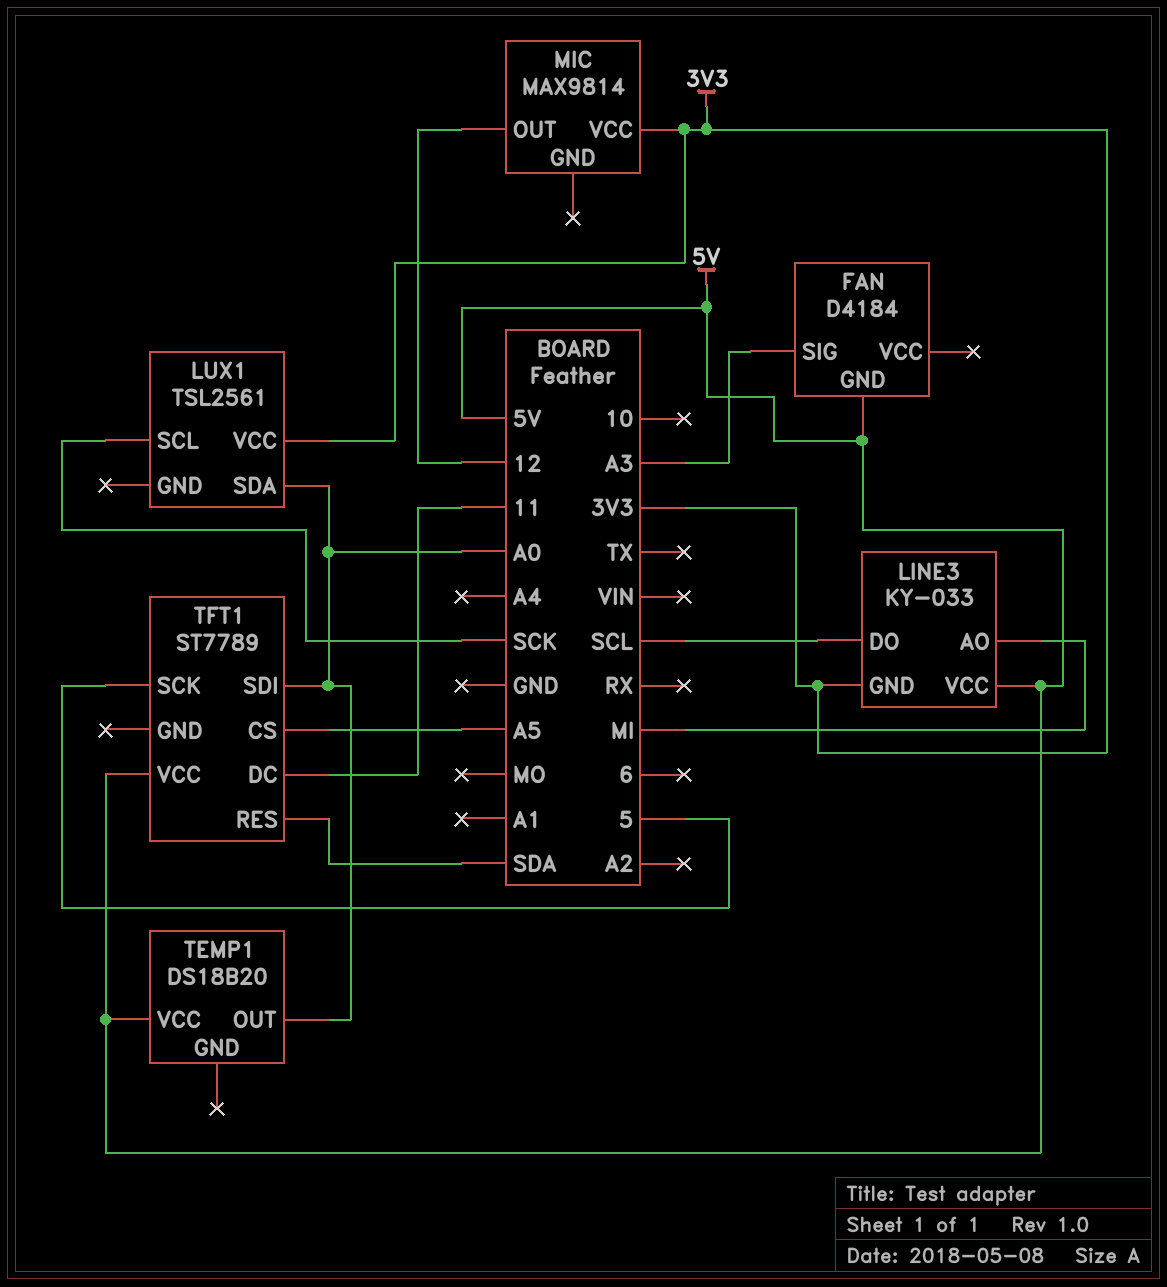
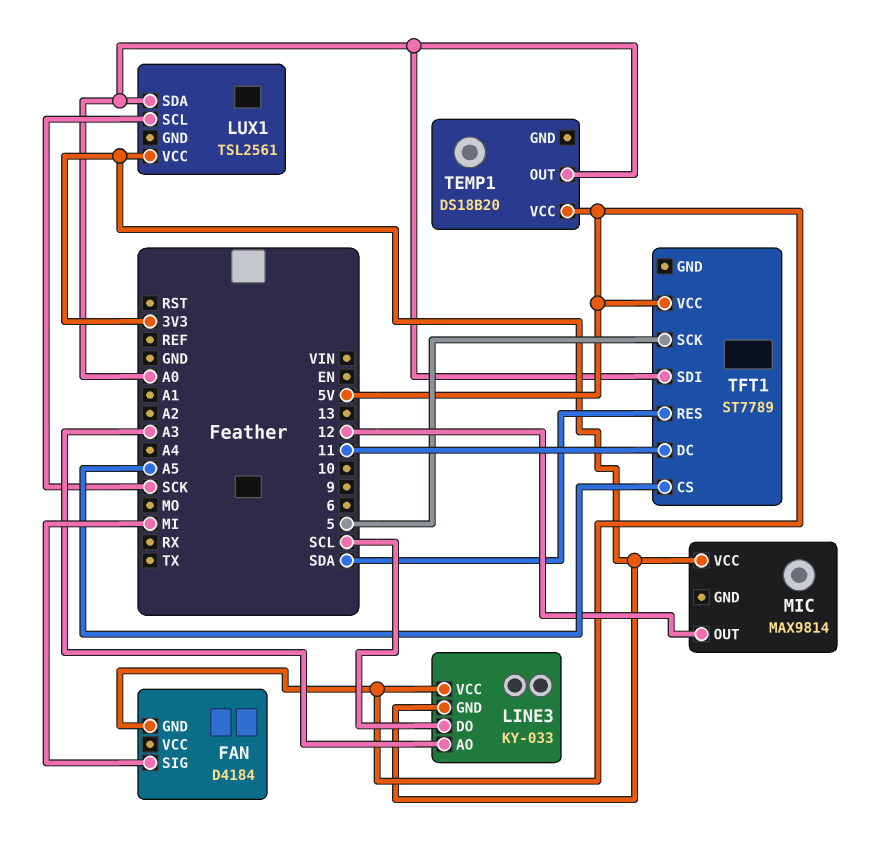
FAN pin SIG: A3 -> MI
LINE3 pin AO: MI -> A3

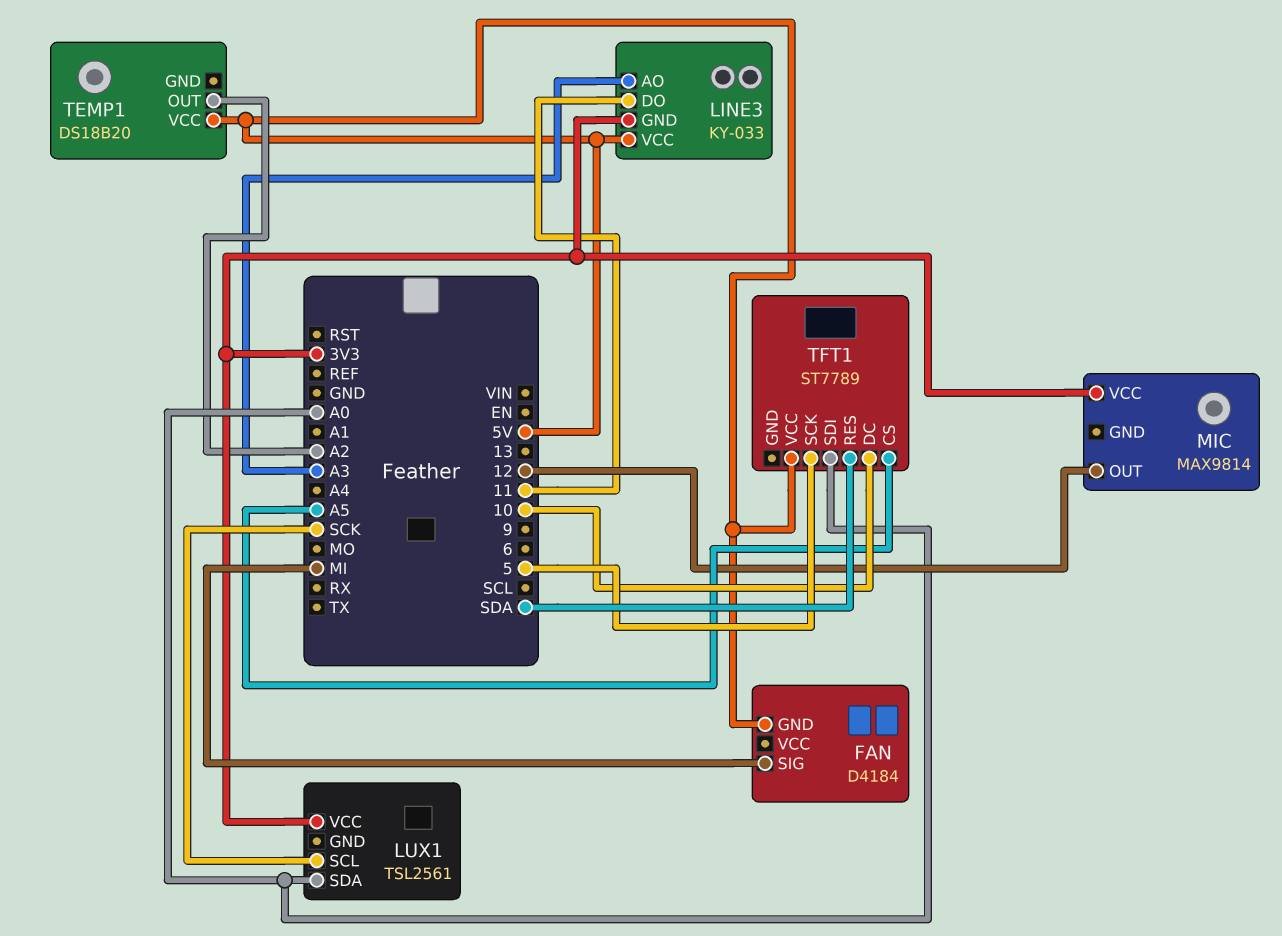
LINE3 pin DO: SCL -> 11
TEMP1 pin OUT: A0 -> A2
TFT1 pin DC: 11 -> 10

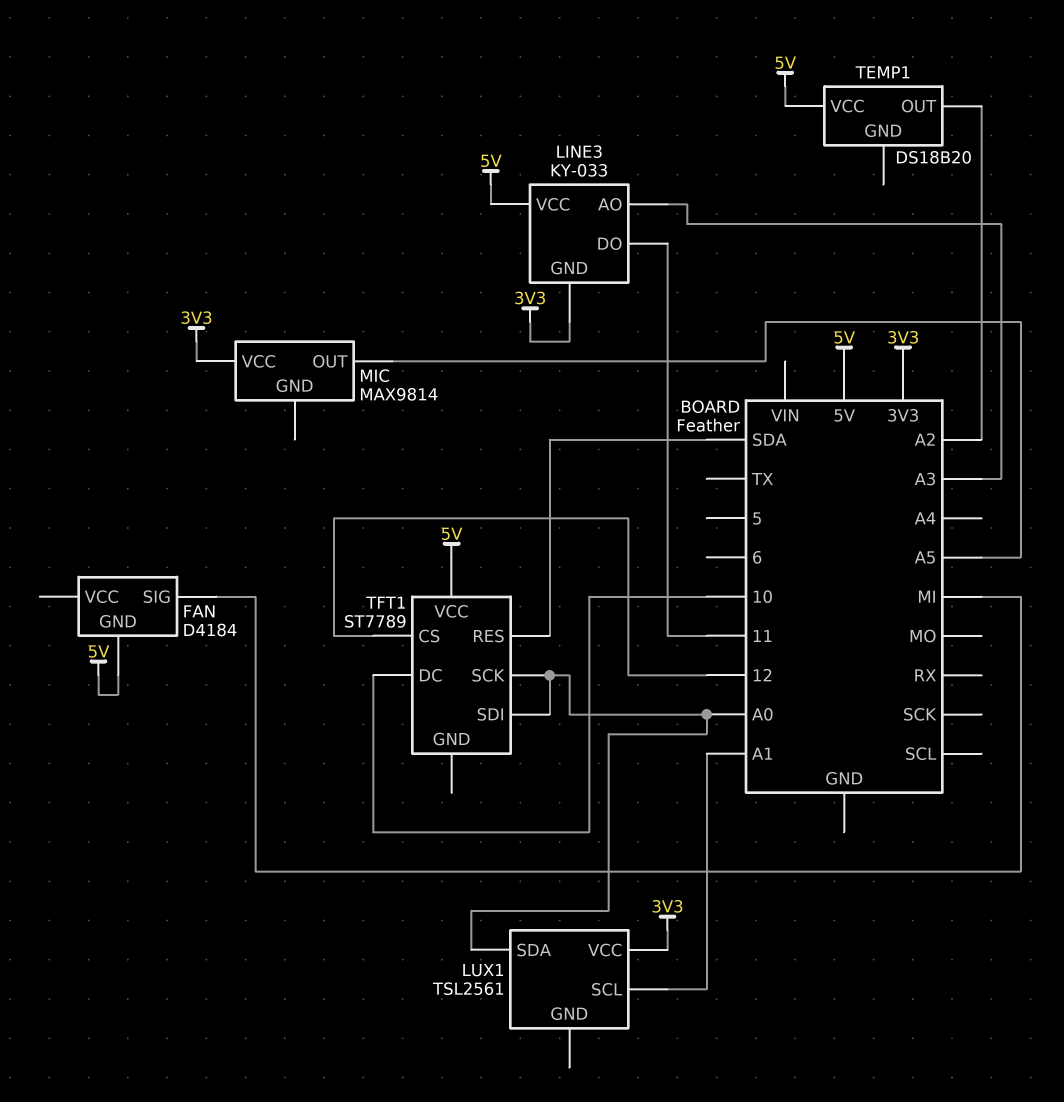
LUX1 pin SCL: SCK -> A1
MIC pin OUT: 12 -> A5
TFT1 pin CS: A5 -> 12
TFT1 pin SCK: 5 -> A0

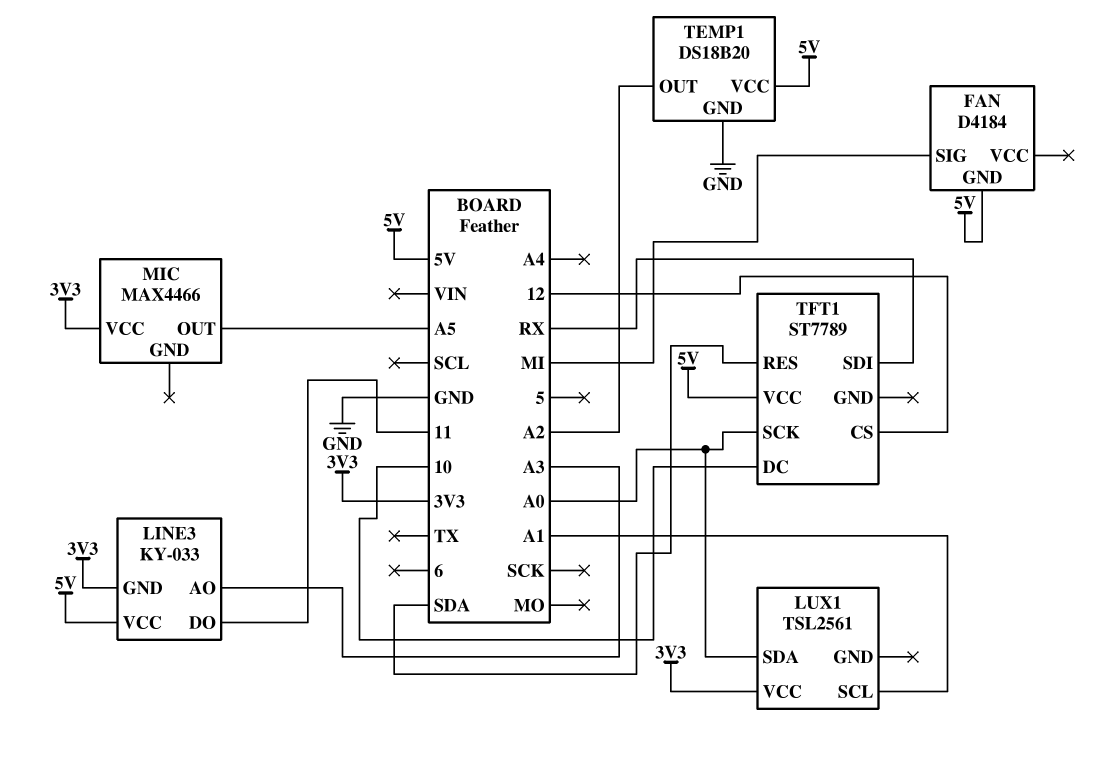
MIC: MAX9814 -> MAX4466
TEMP1 pin GND: none -> GND
TFT1 pin SDI: A0 -> RX

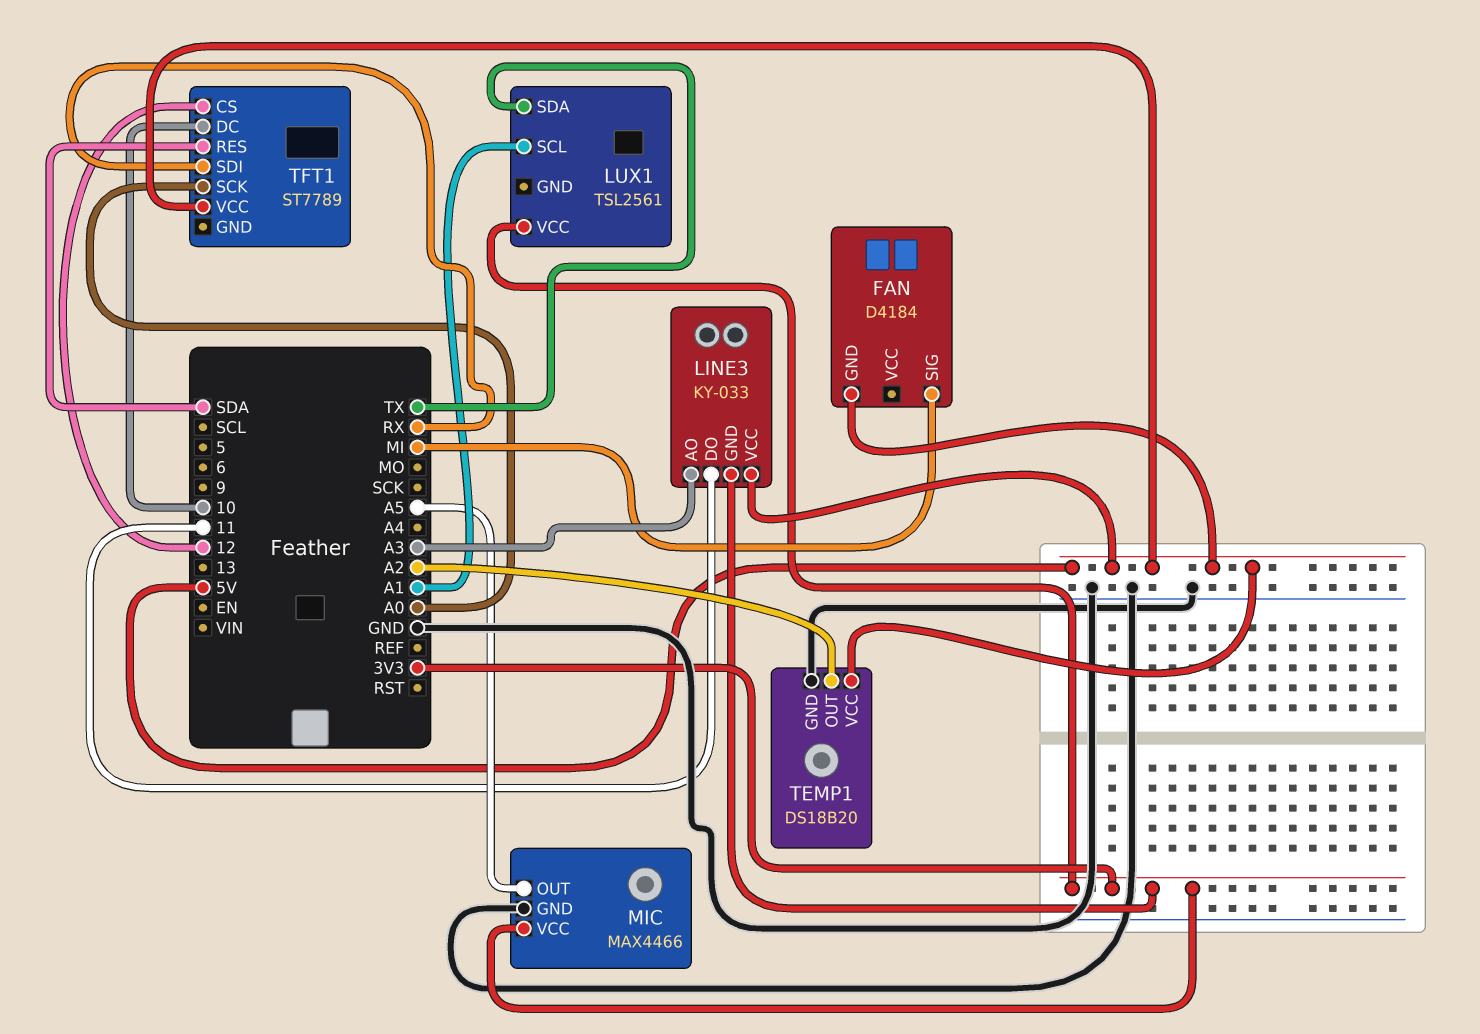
LUX1 pin SDA: A0 -> TX
MIC pin GND: none -> GND

